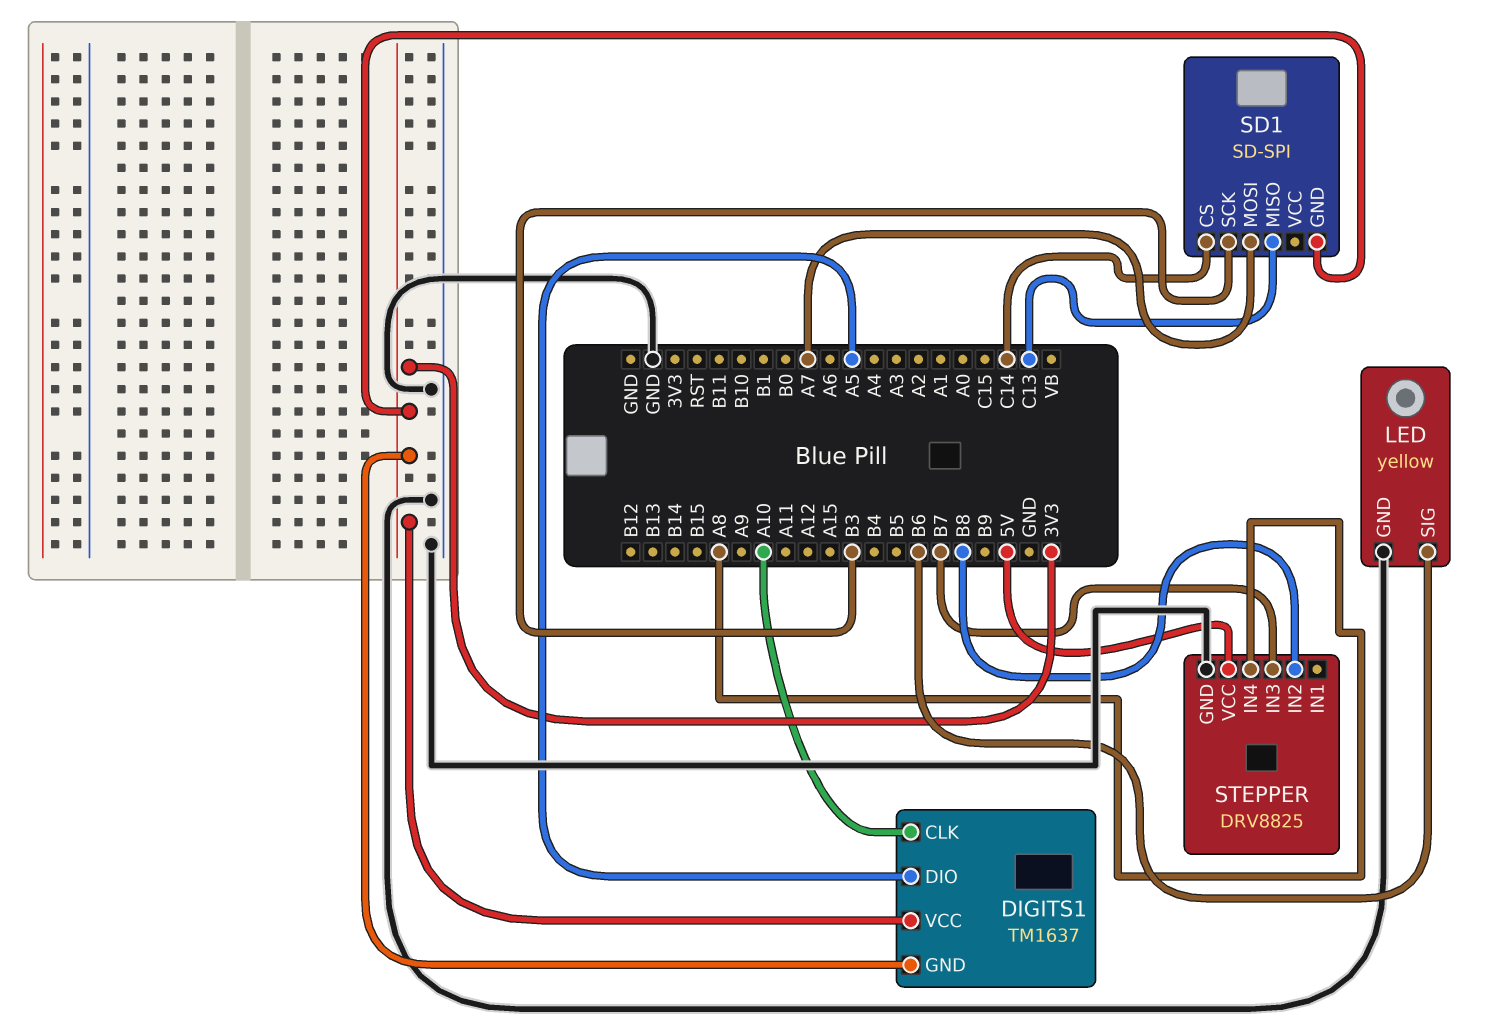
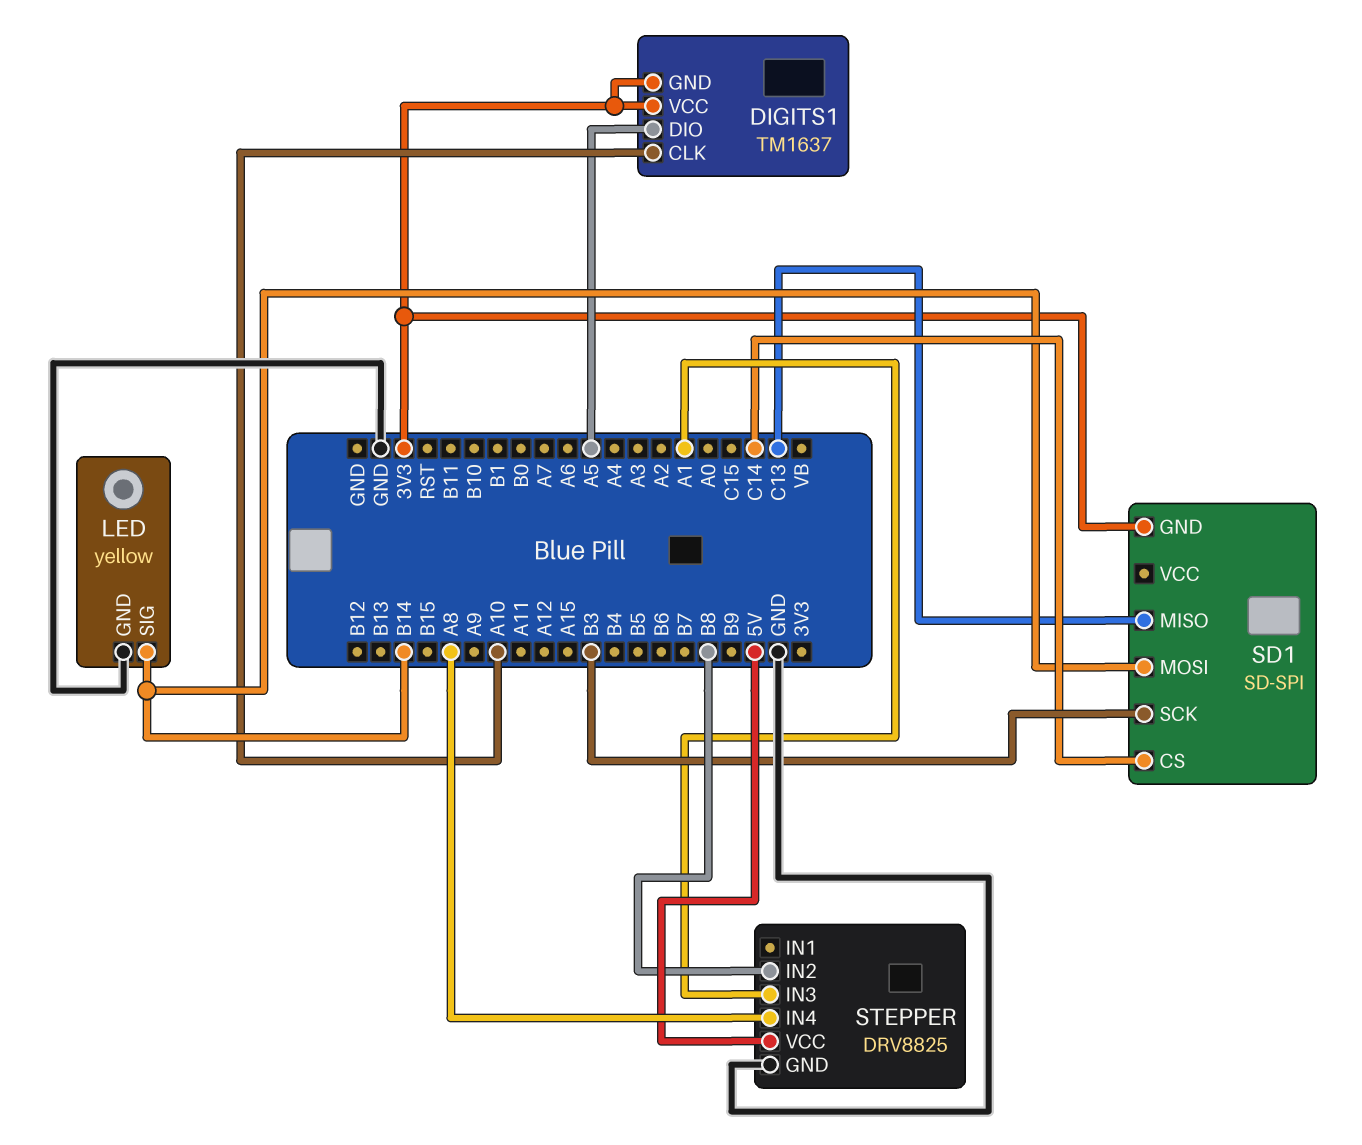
LED pin SIG: B6 -> B14
SD1 pin MOSI: A7 -> B14
STEPPER pin IN3: B7 -> A1

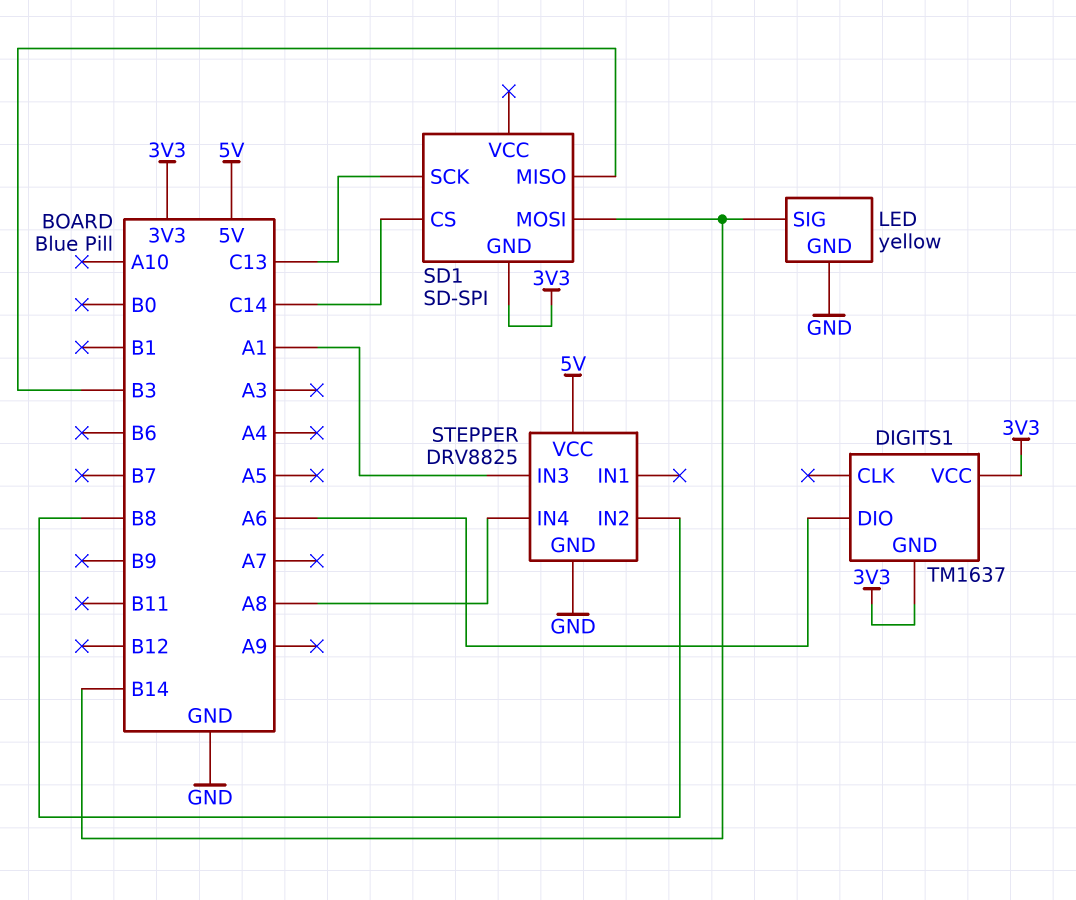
DIGITS1 pin CLK: A10 -> none
DIGITS1 pin DIO: A5 -> A6
SD1 pin MISO: C13 -> B3
SD1 pin SCK: B3 -> C13

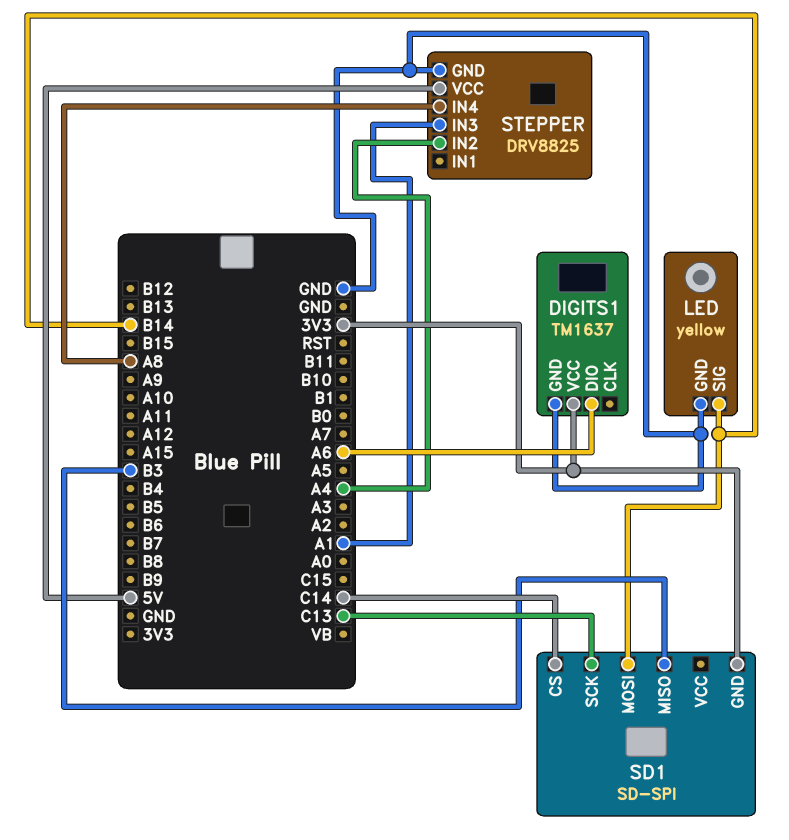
DIGITS1 pin GND: 3V3 -> GND
STEPPER pin IN2: B8 -> A4

